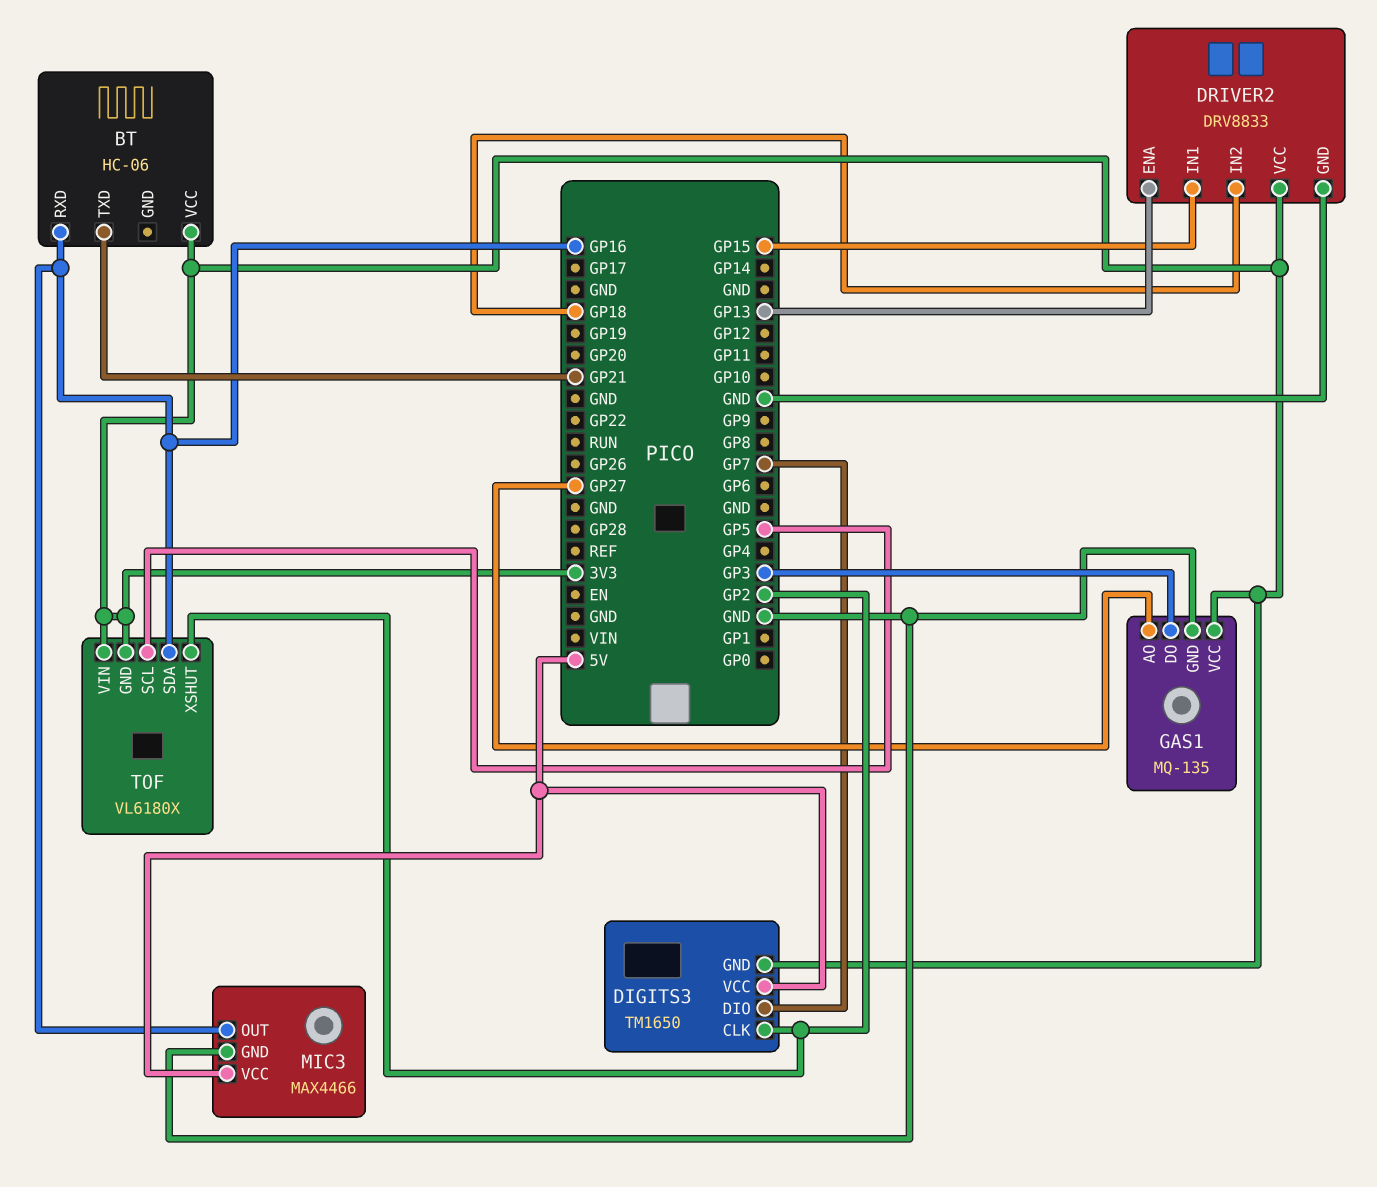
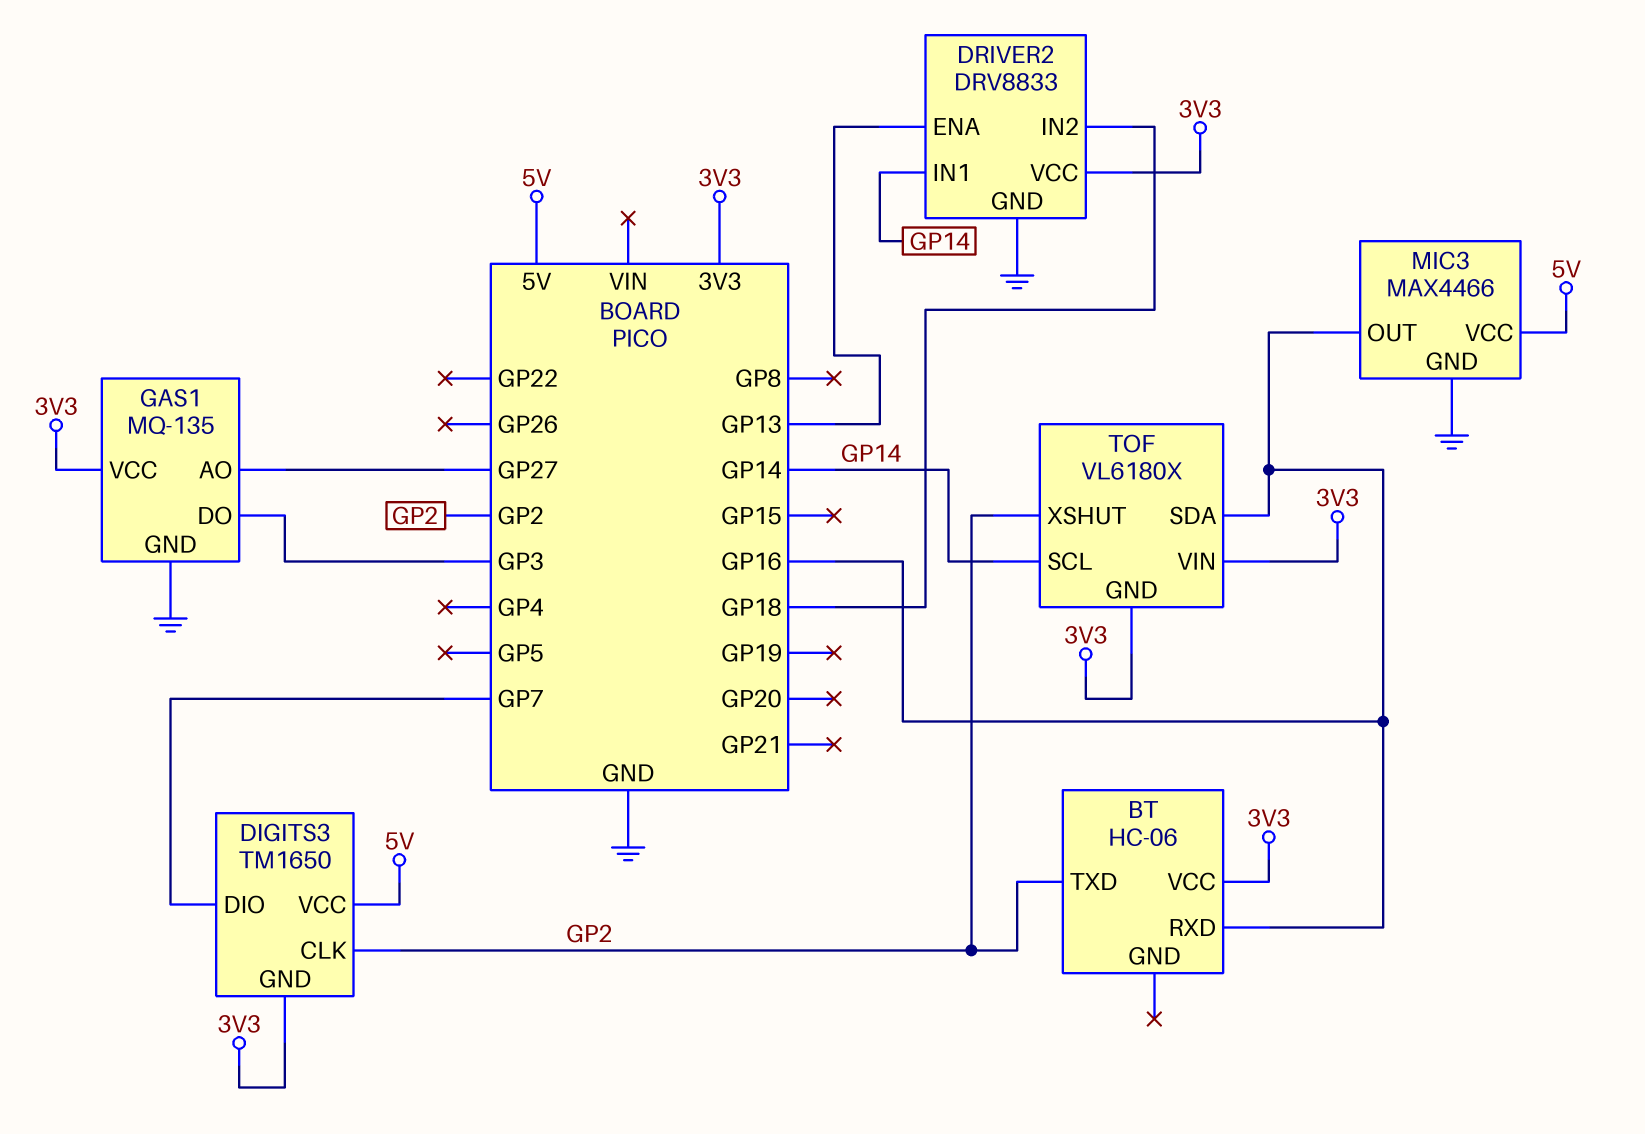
BT pin TXD: GP21 -> GP2
DRIVER2 pin IN1: GP15 -> GP14
TOF pin SCL: GP5 -> GP14

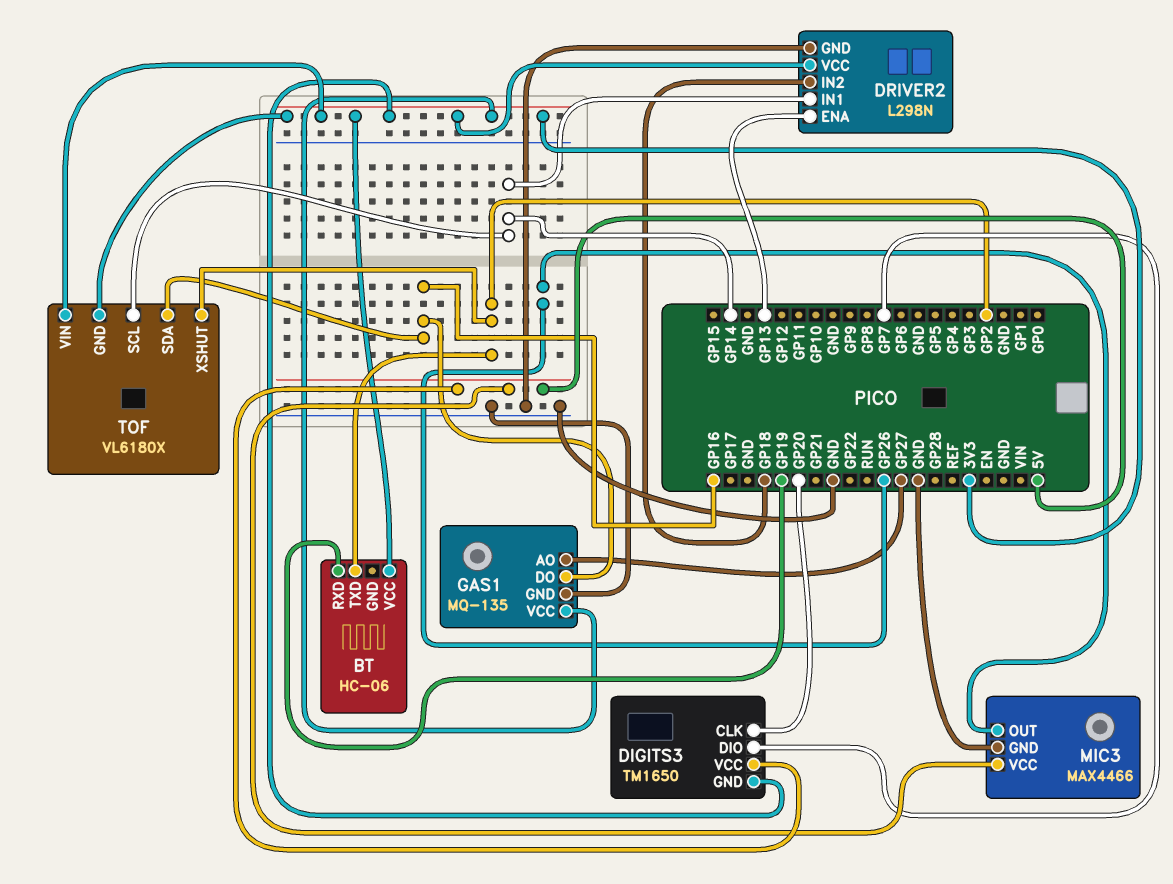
BT pin RXD: GP16 -> GP19
DIGITS3 pin CLK: GP2 -> GP20
DRIVER2: DRV8833 -> L298N
GAS1 pin DO: GP3 -> GP16
MIC3 pin OUT: GP16 -> GP26

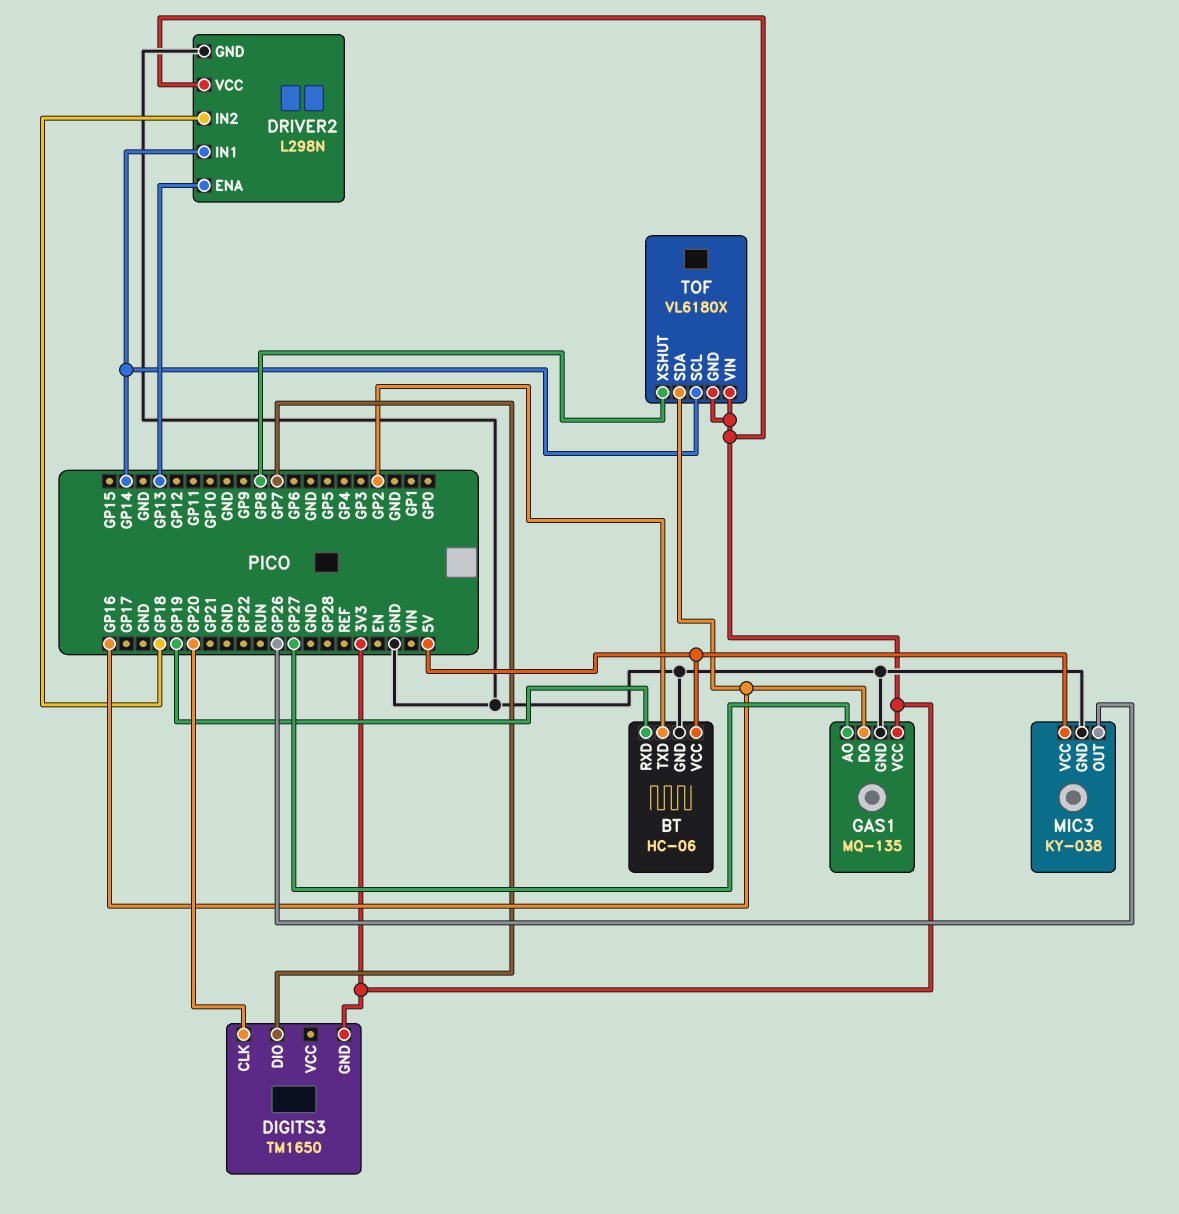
BT pin GND: none -> GND
BT pin VCC: 3V3 -> 5V
DIGITS3 pin VCC: 5V -> none
MIC3: MAX4466 -> KY-038
TOF pin XSHUT: GP2 -> GP8

